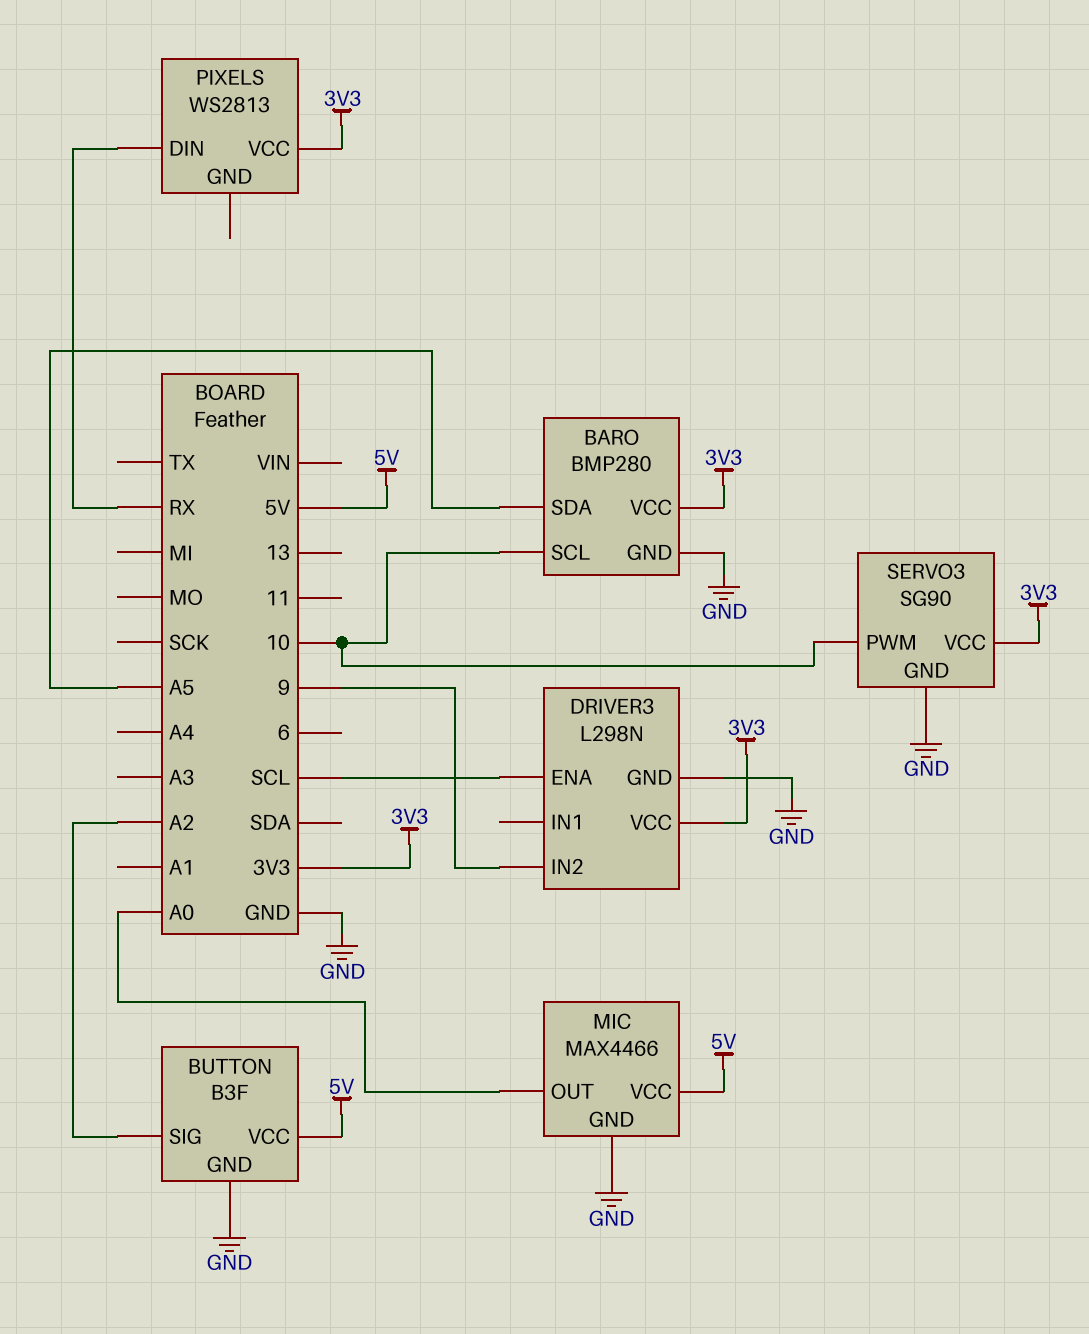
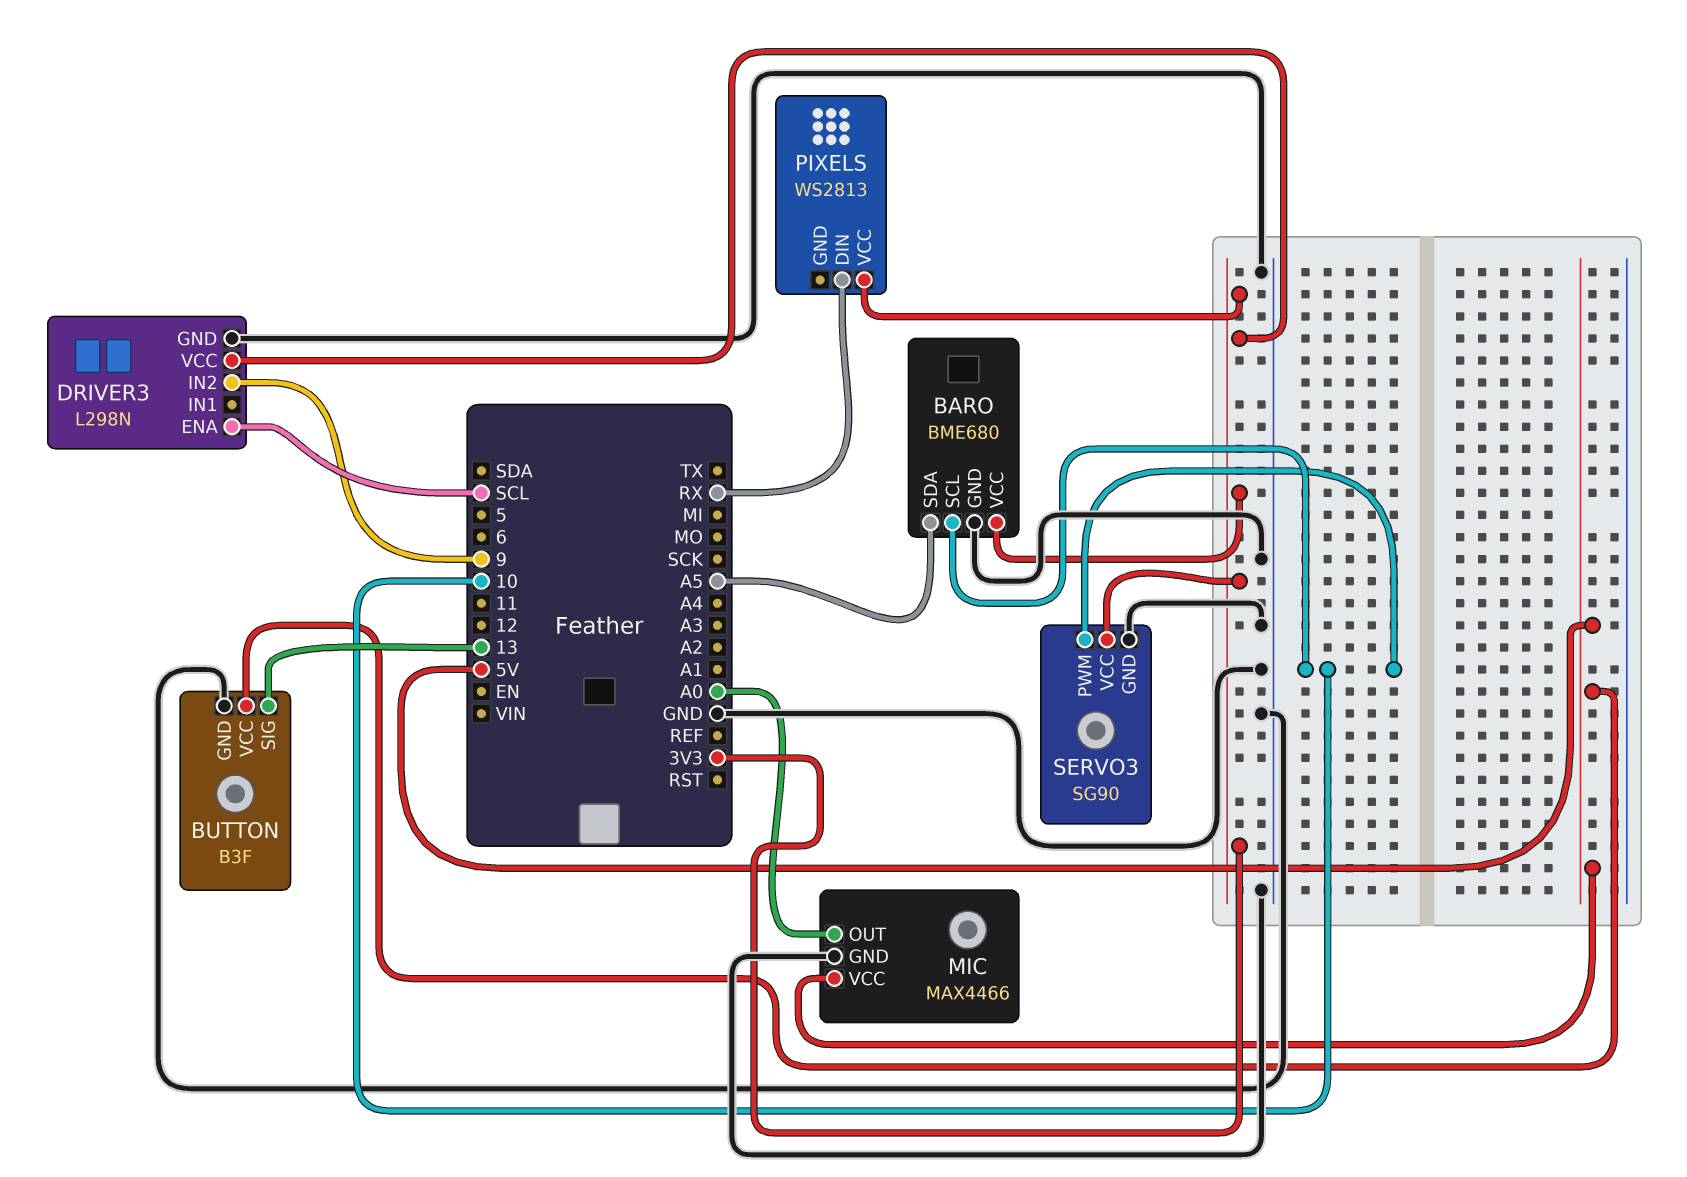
BARO: BMP280 -> BME680
BUTTON pin SIG: A2 -> 13

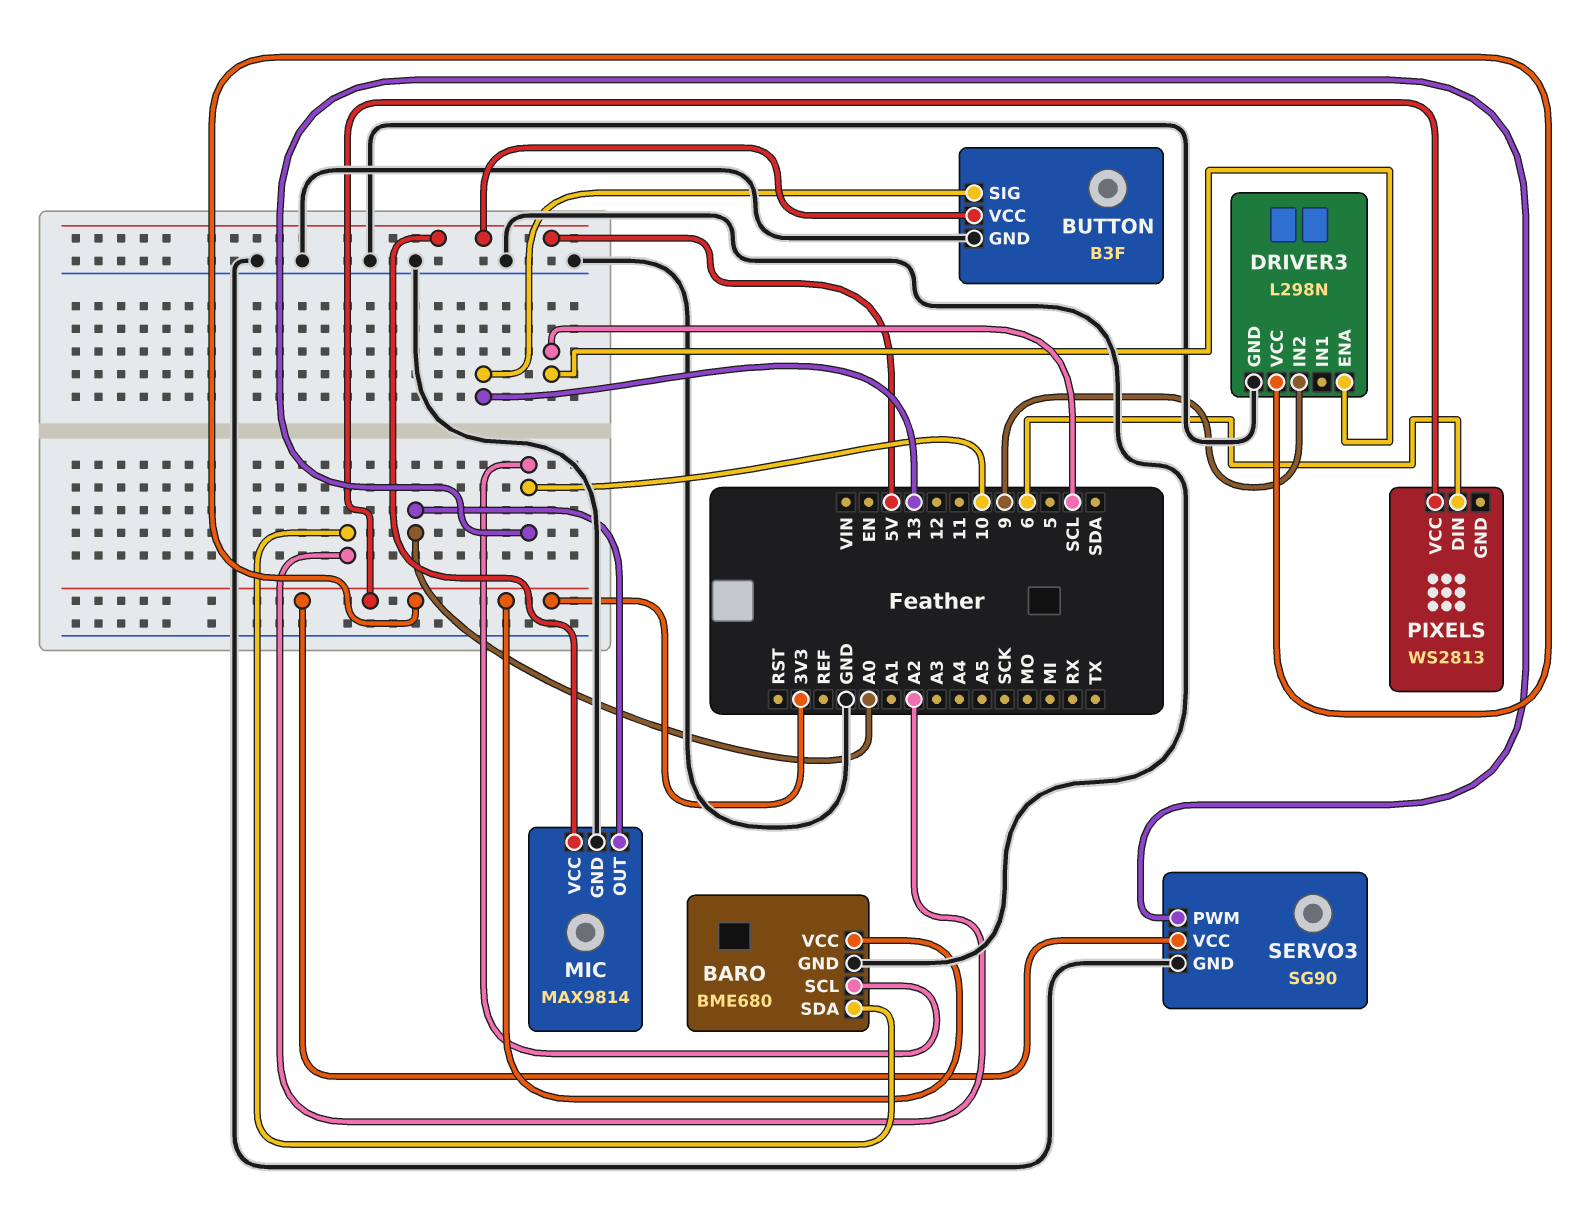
BARO pin SDA: A5 -> A2
MIC: MAX4466 -> MAX9814
PIXELS pin DIN: RX -> 6

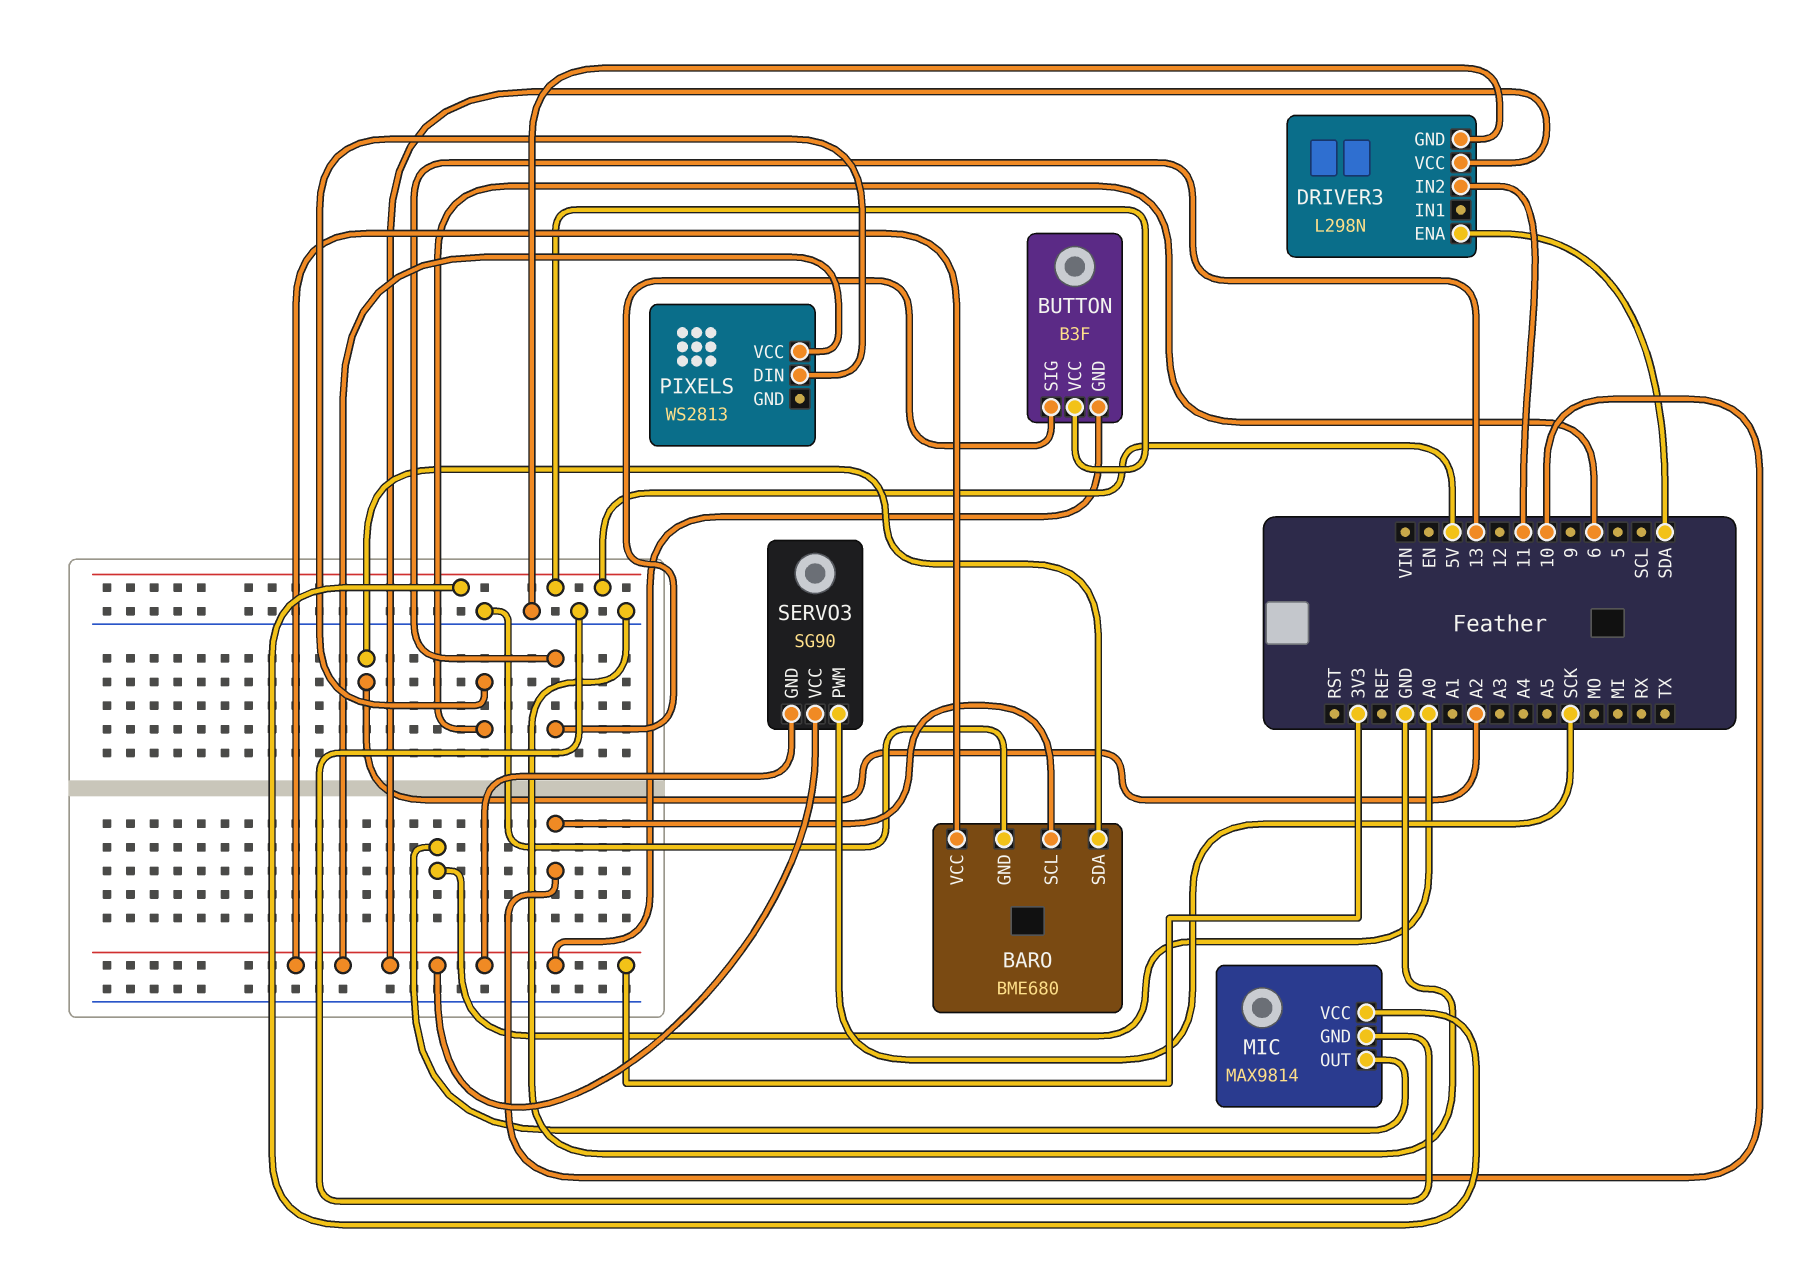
BUTTON pin GND: GND -> 3V3
DRIVER3 pin ENA: SCL -> SDA
DRIVER3 pin IN2: 9 -> 11
SERVO3 pin GND: GND -> 3V3
SERVO3 pin PWM: 10 -> SCK

